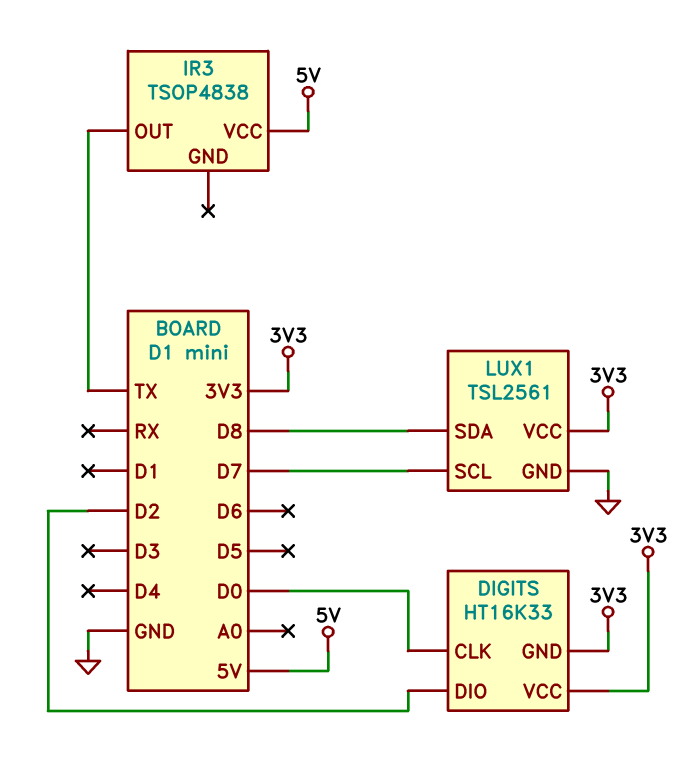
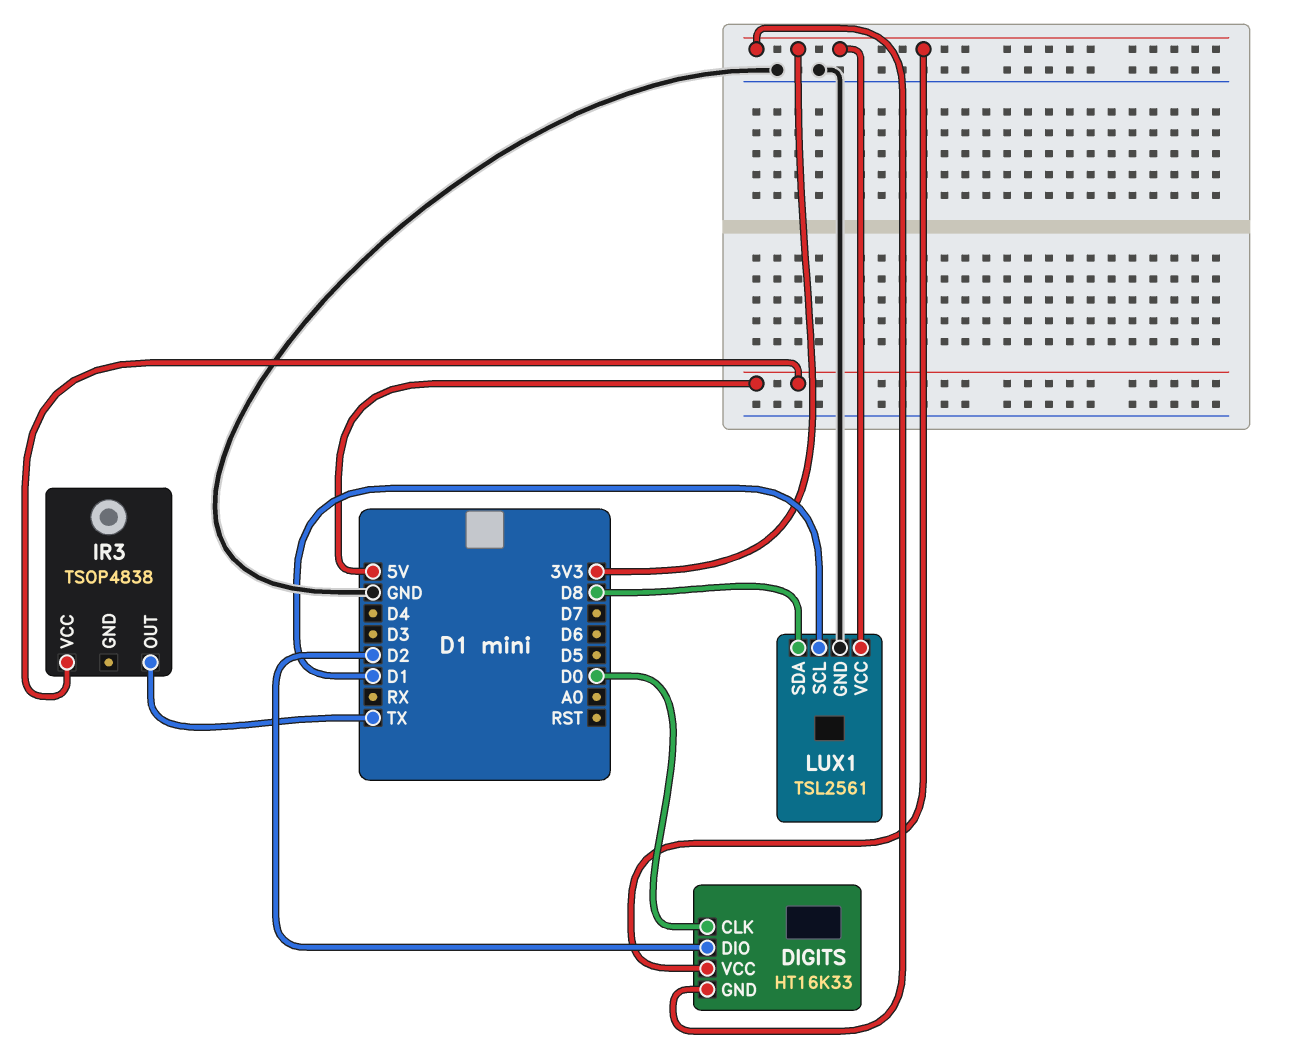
LUX1 pin SCL: D7 -> D1

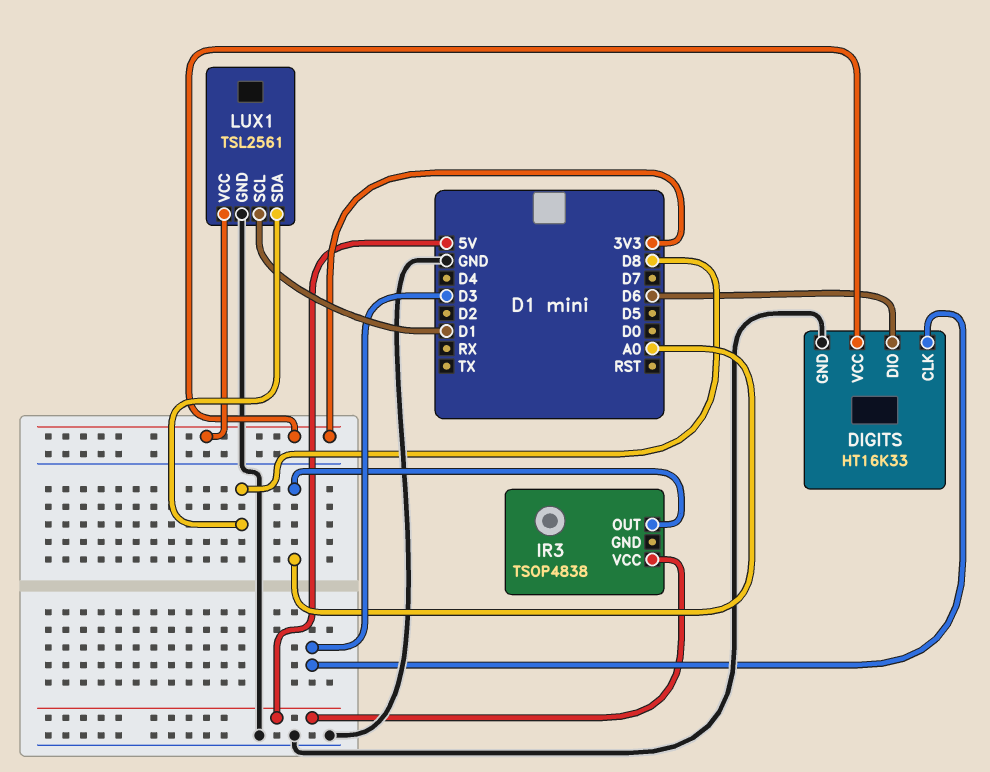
DIGITS pin CLK: D0 -> D3
DIGITS pin DIO: D2 -> D6
DIGITS pin GND: 3V3 -> GND
IR3 pin OUT: TX -> A0

